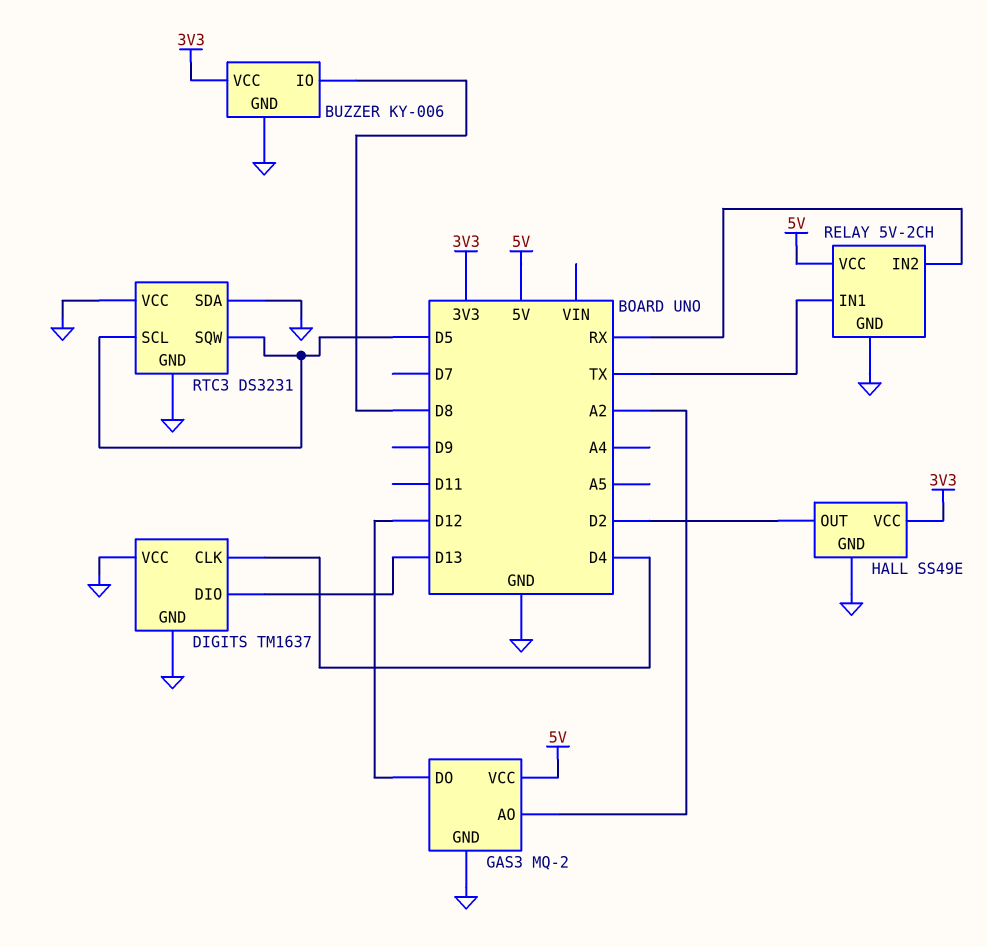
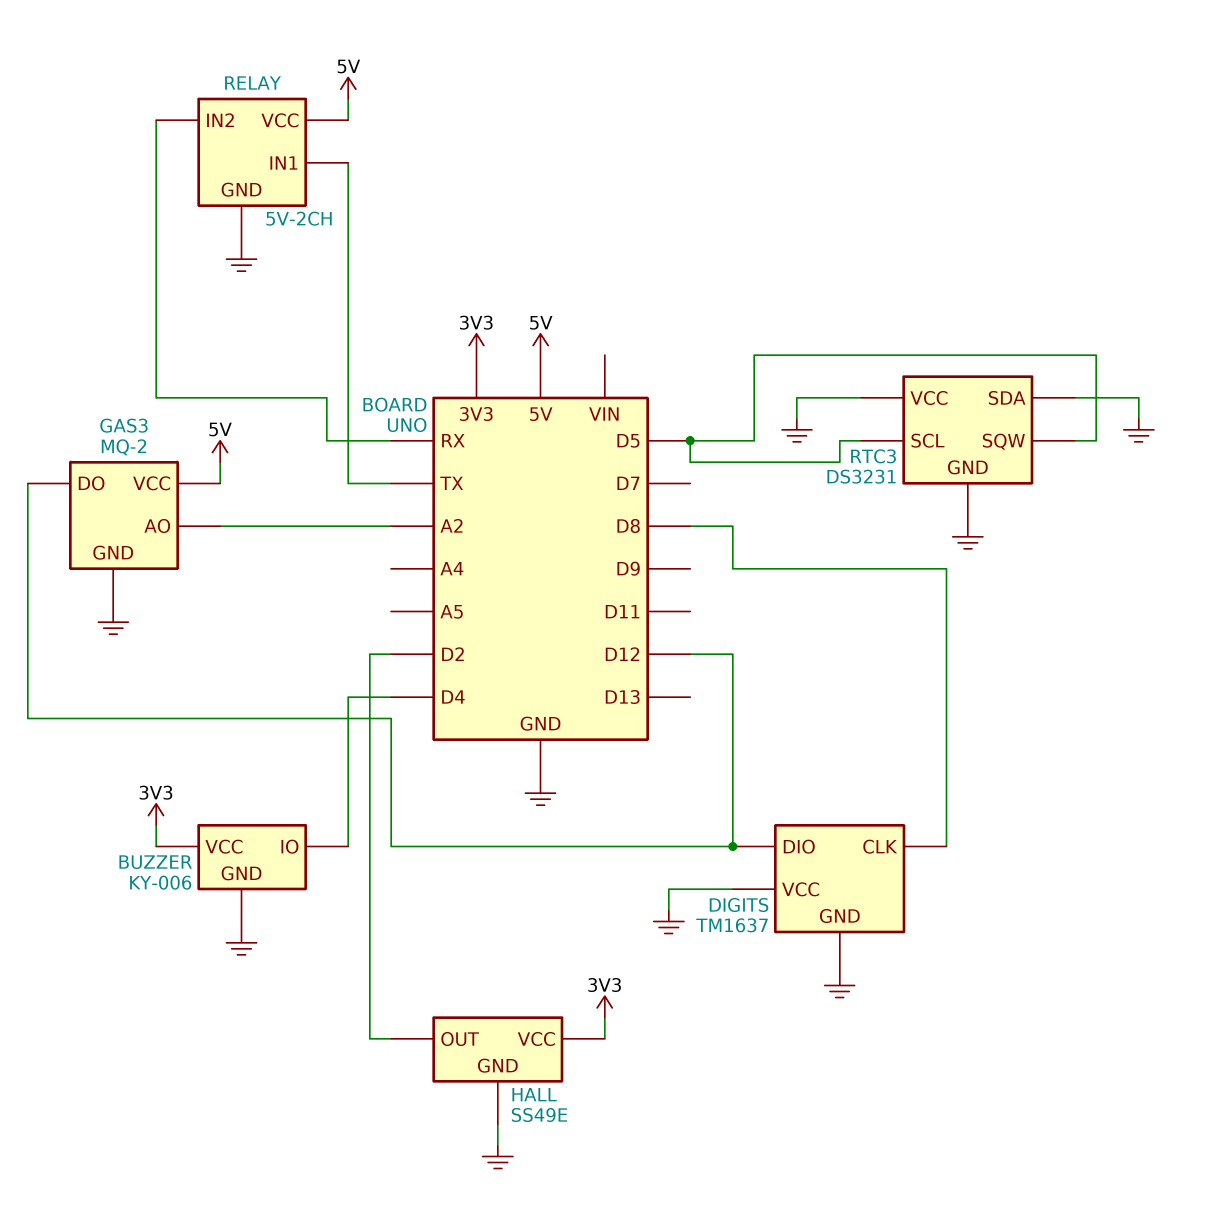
BUZZER pin IO: D8 -> D4
DIGITS pin CLK: D4 -> D8
DIGITS pin DIO: D13 -> D12

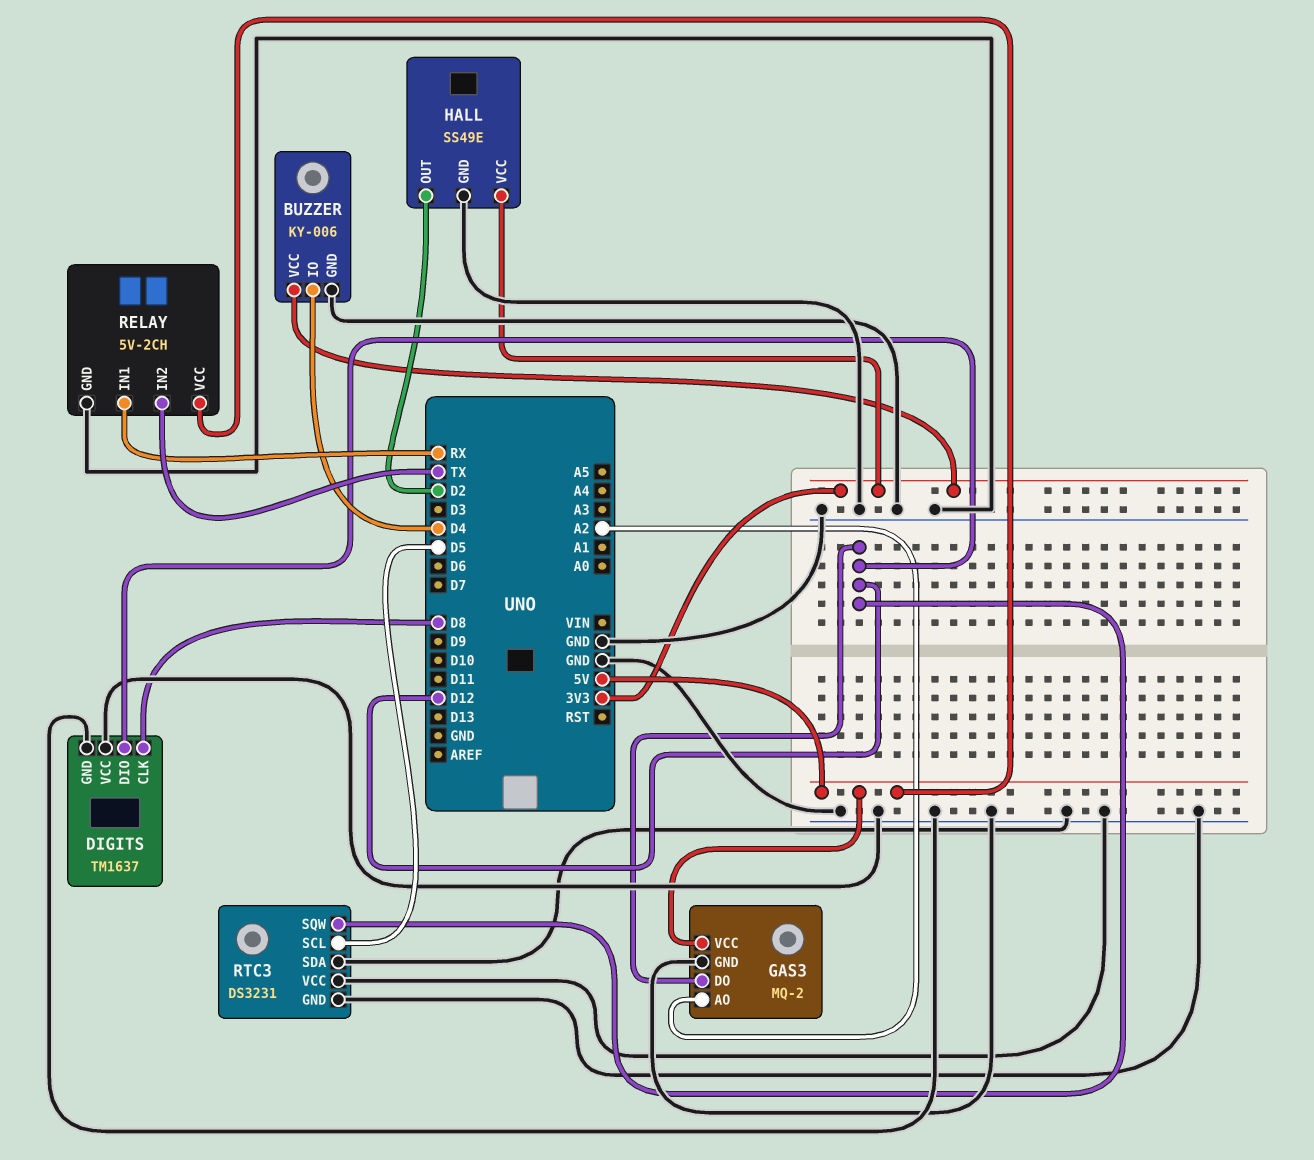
RELAY pin IN1: TX -> RX
RELAY pin IN2: RX -> TX
RTC3 pin SQW: D5 -> D12

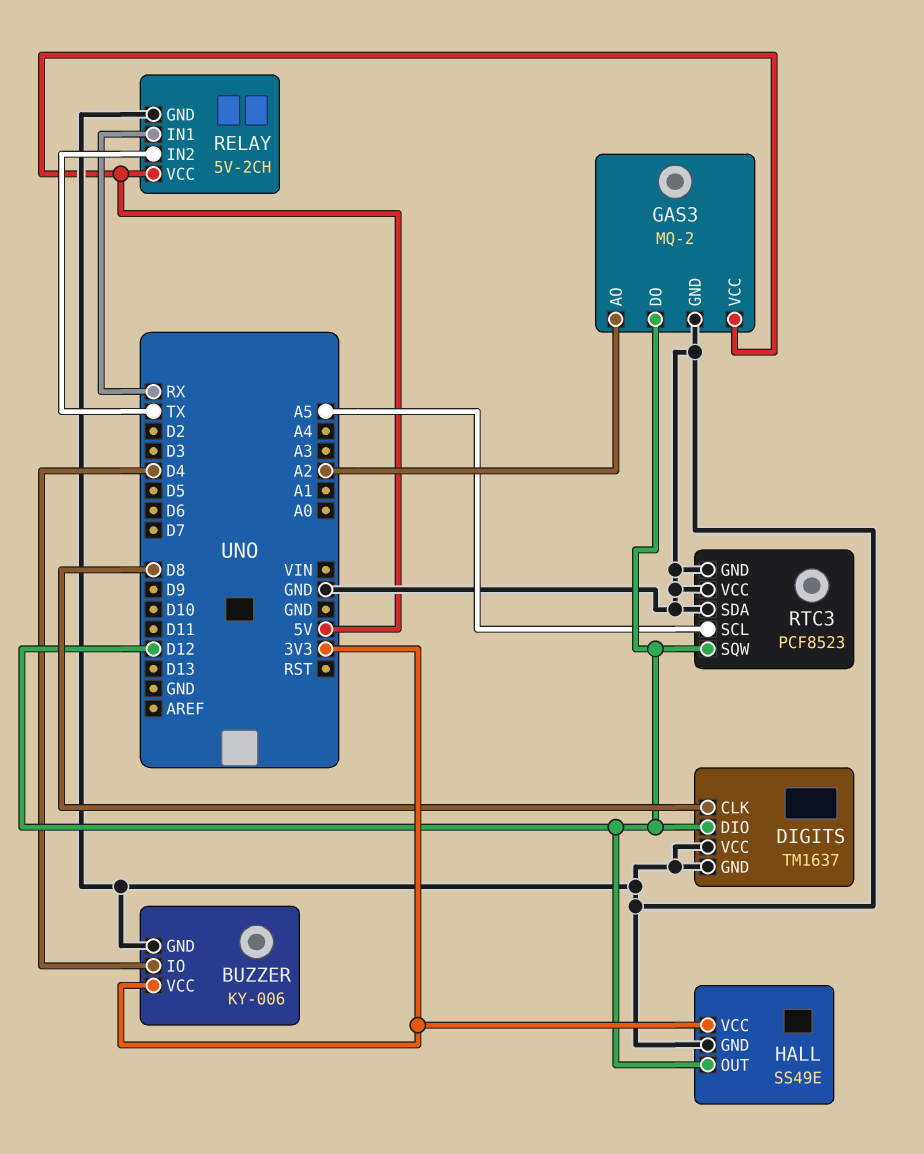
HALL pin OUT: D2 -> D12
RTC3: DS3231 -> PCF8523
RTC3 pin SCL: D5 -> A5

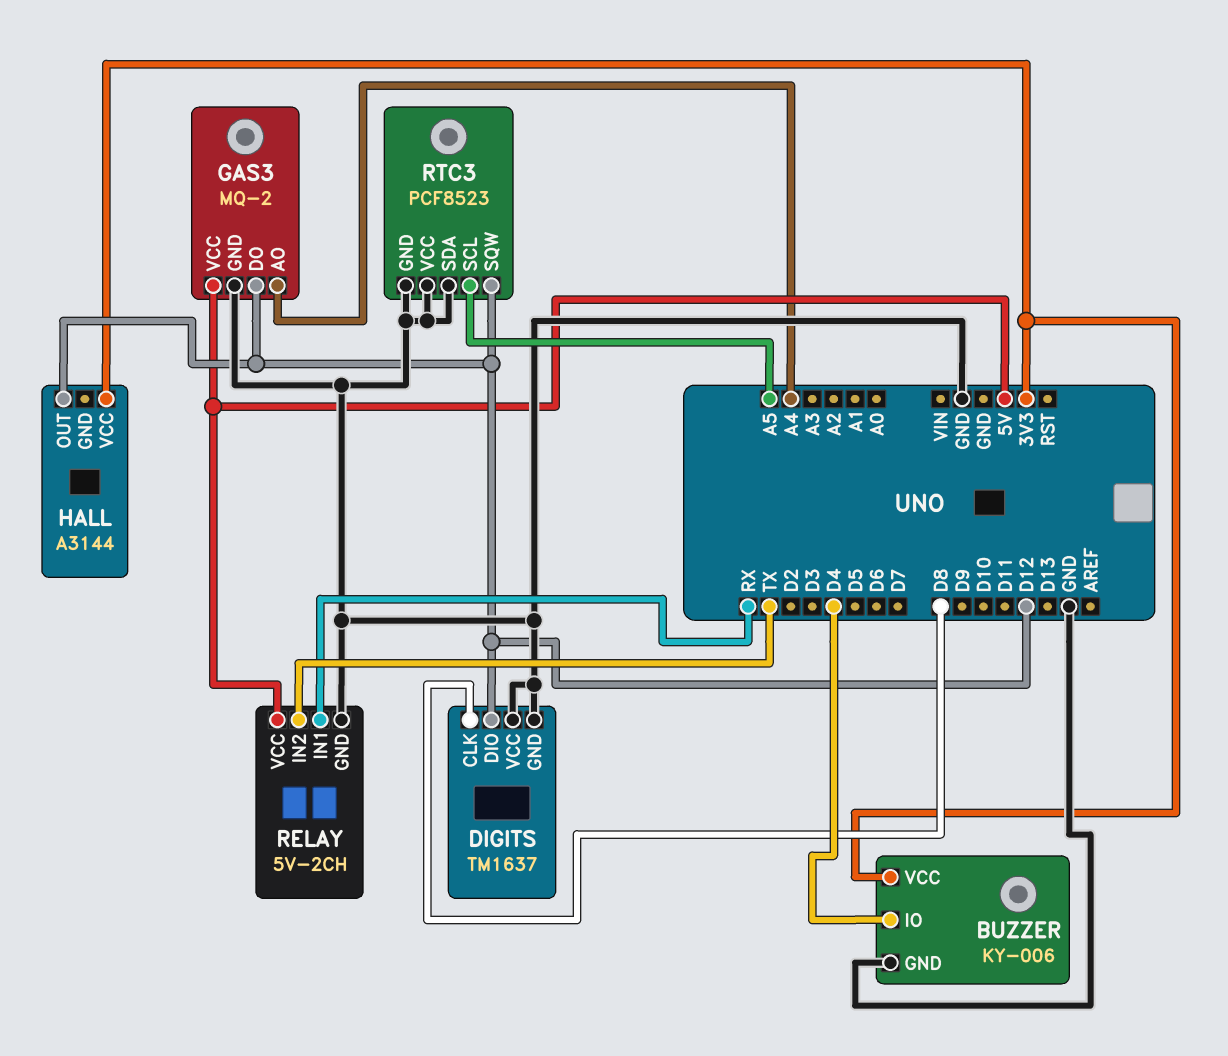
GAS3 pin AO: A2 -> A4
HALL: SS49E -> A3144
HALL pin GND: GND -> none

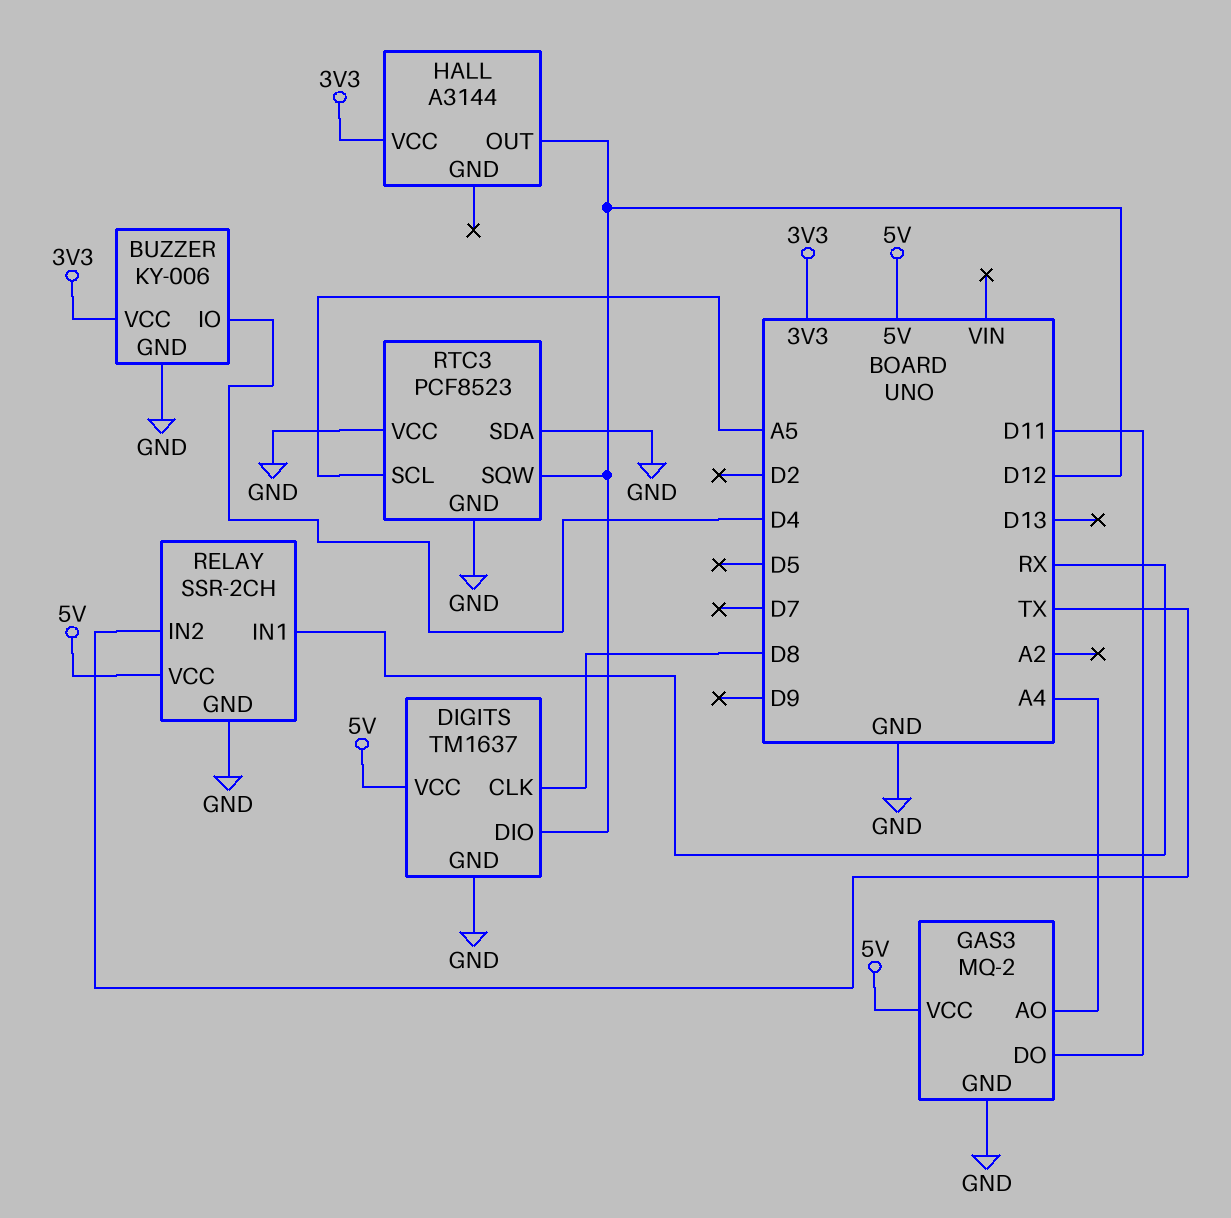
DIGITS pin VCC: GND -> 5V
GAS3 pin DO: D12 -> D11
RELAY: 5V-2CH -> SSR-2CH

